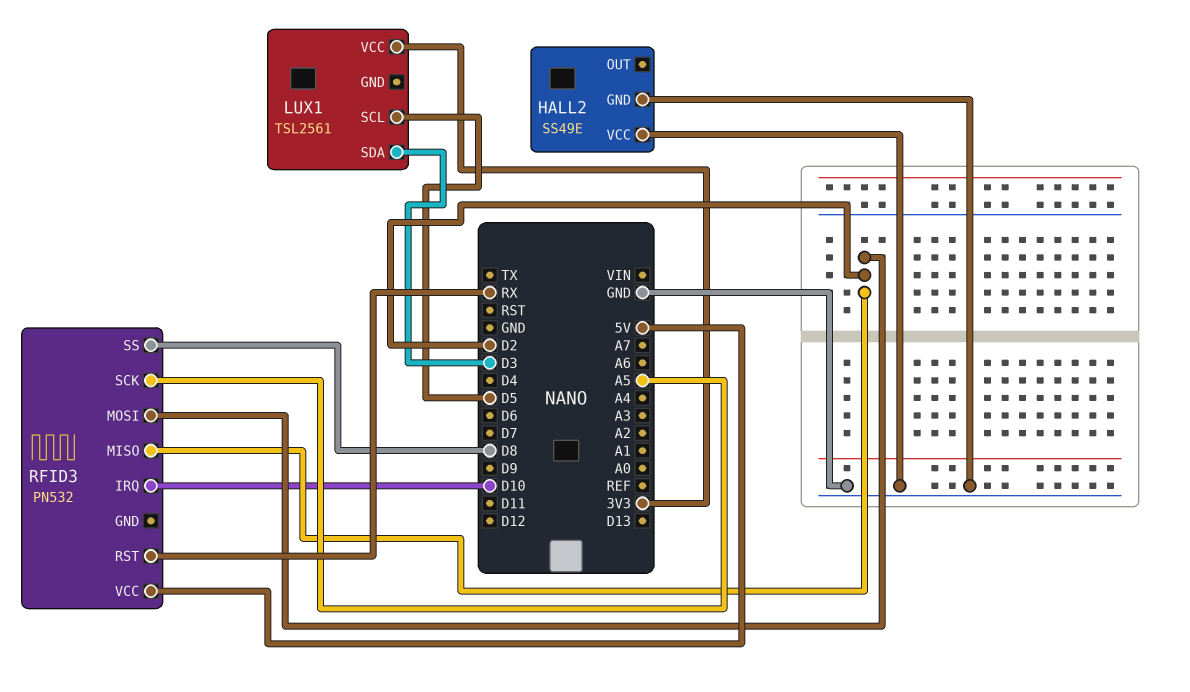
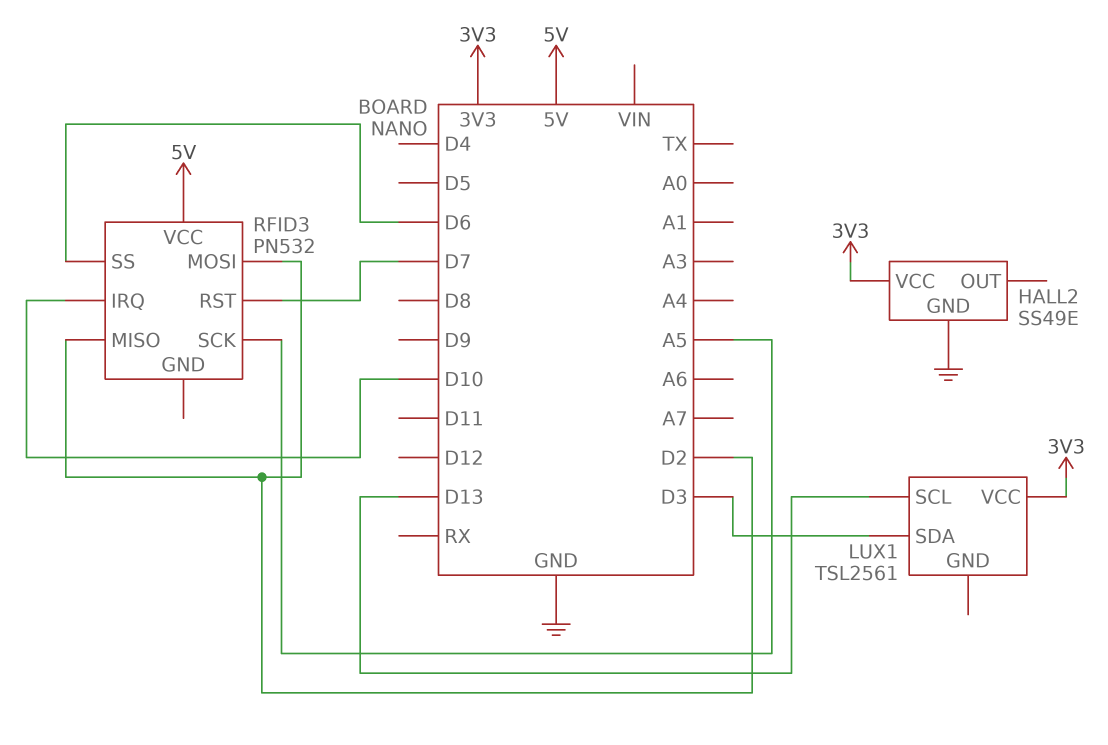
HALL2 pin VCC: GND -> 3V3
LUX1 pin SCL: D5 -> D13
RFID3 pin RST: RX -> D7
RFID3 pin SS: D8 -> D6

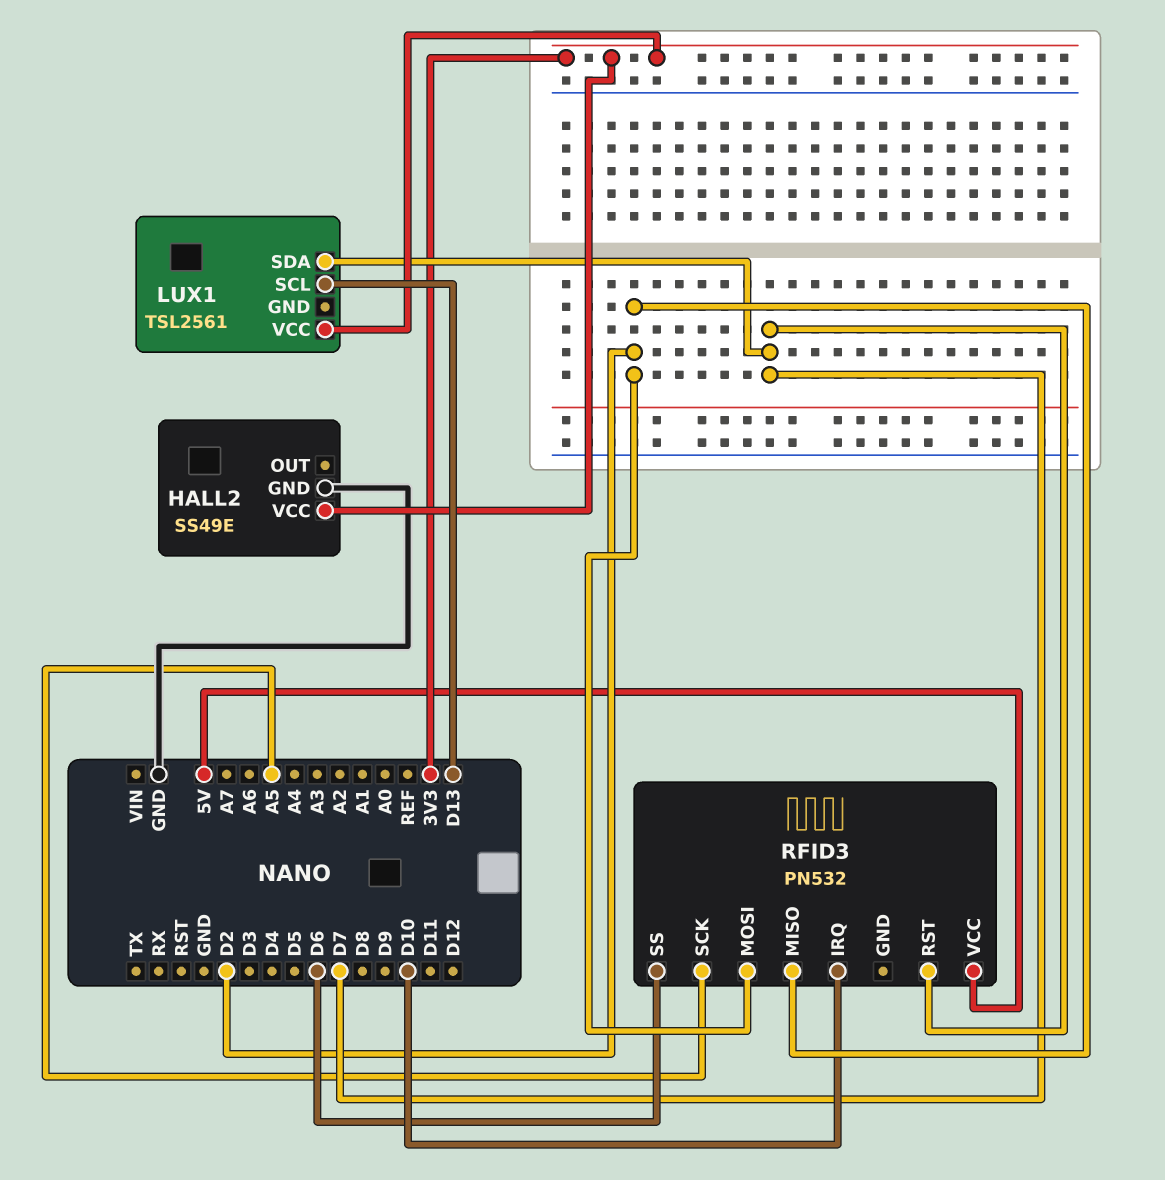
LUX1 pin SDA: D3 -> D7

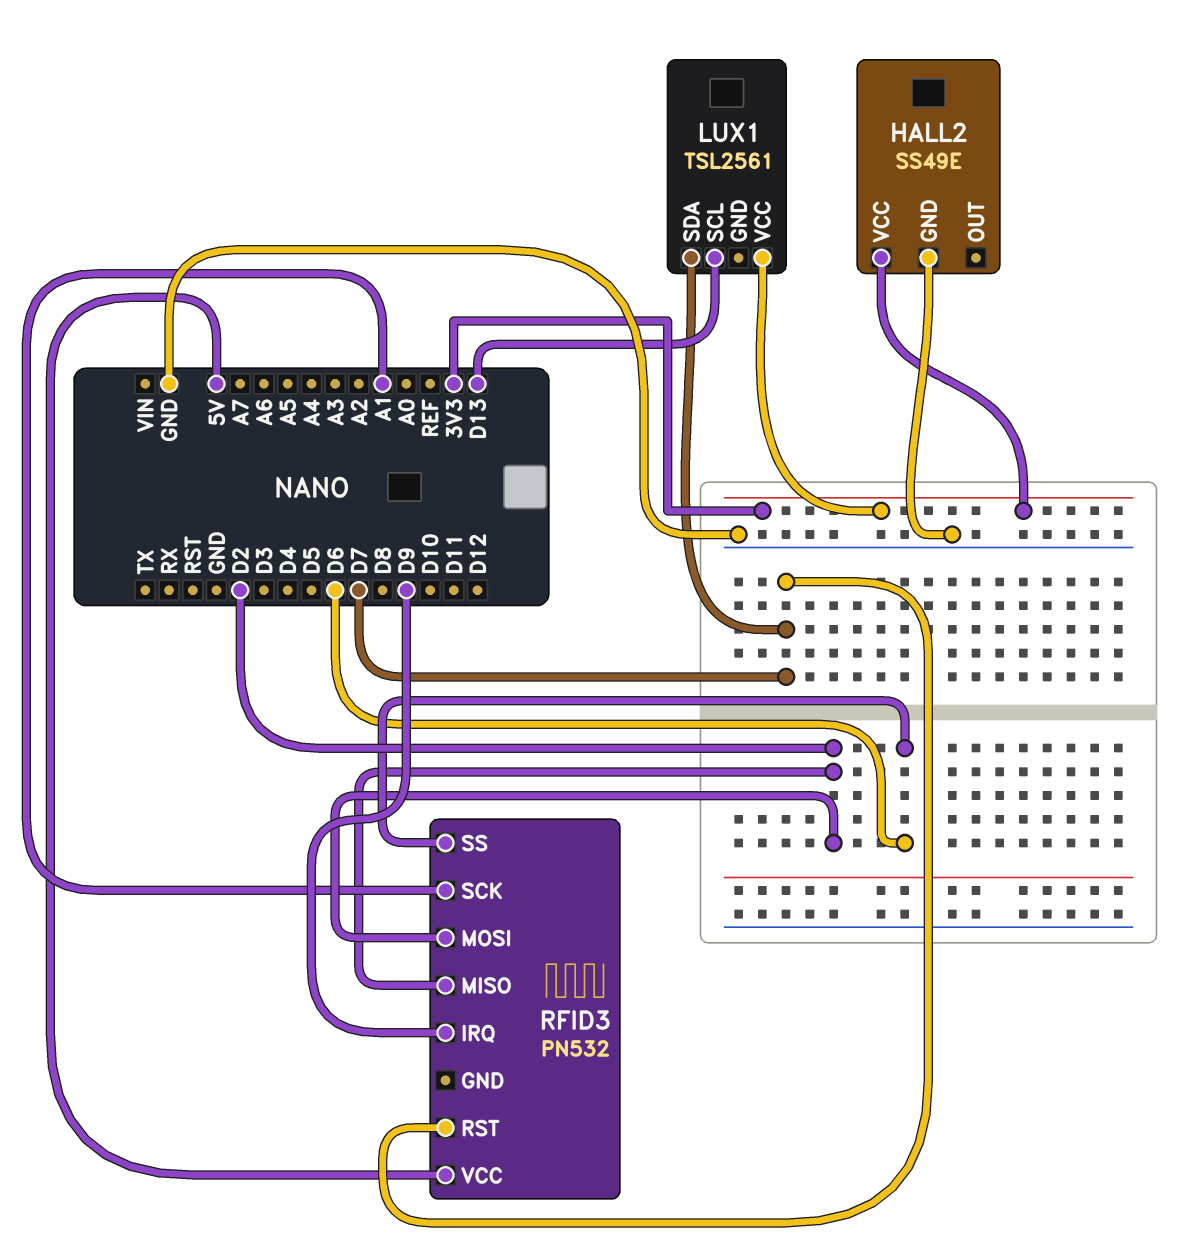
RFID3 pin IRQ: D10 -> D9
RFID3 pin SCK: A5 -> A1

